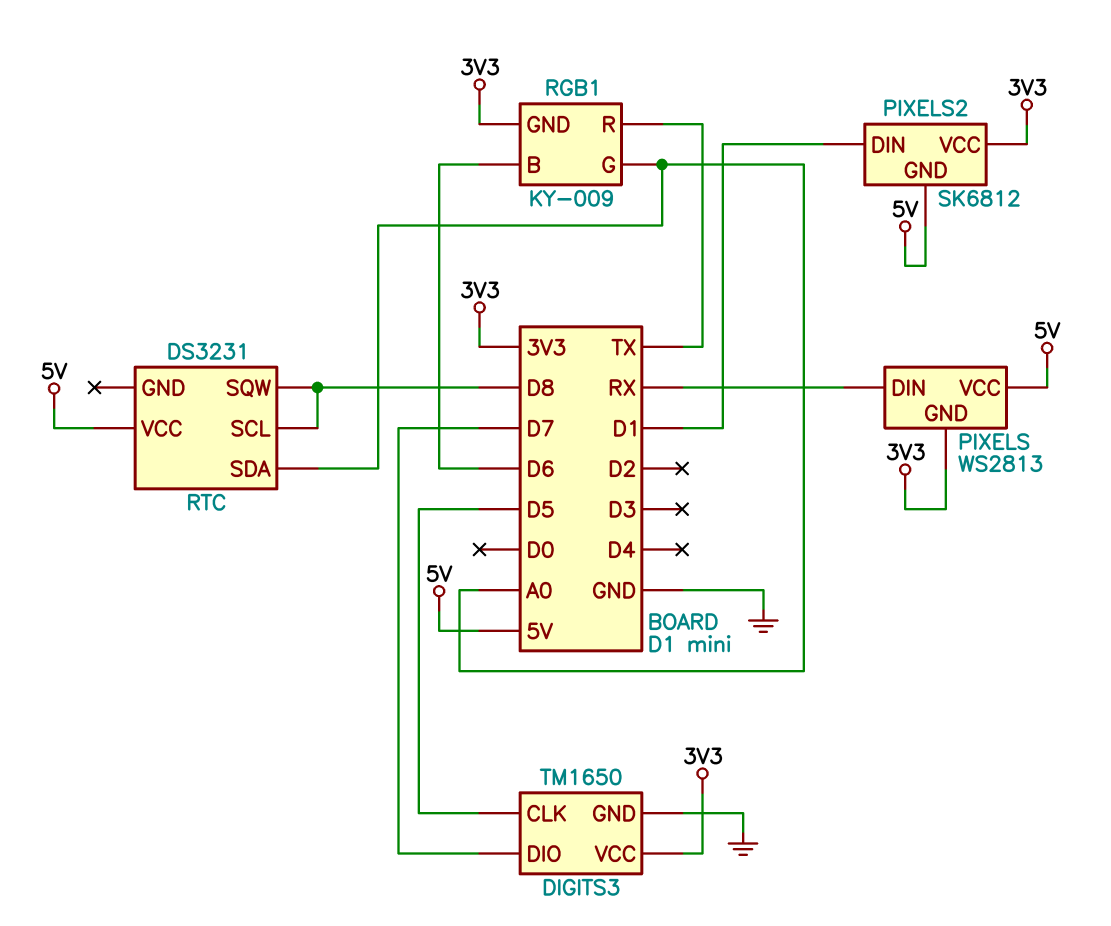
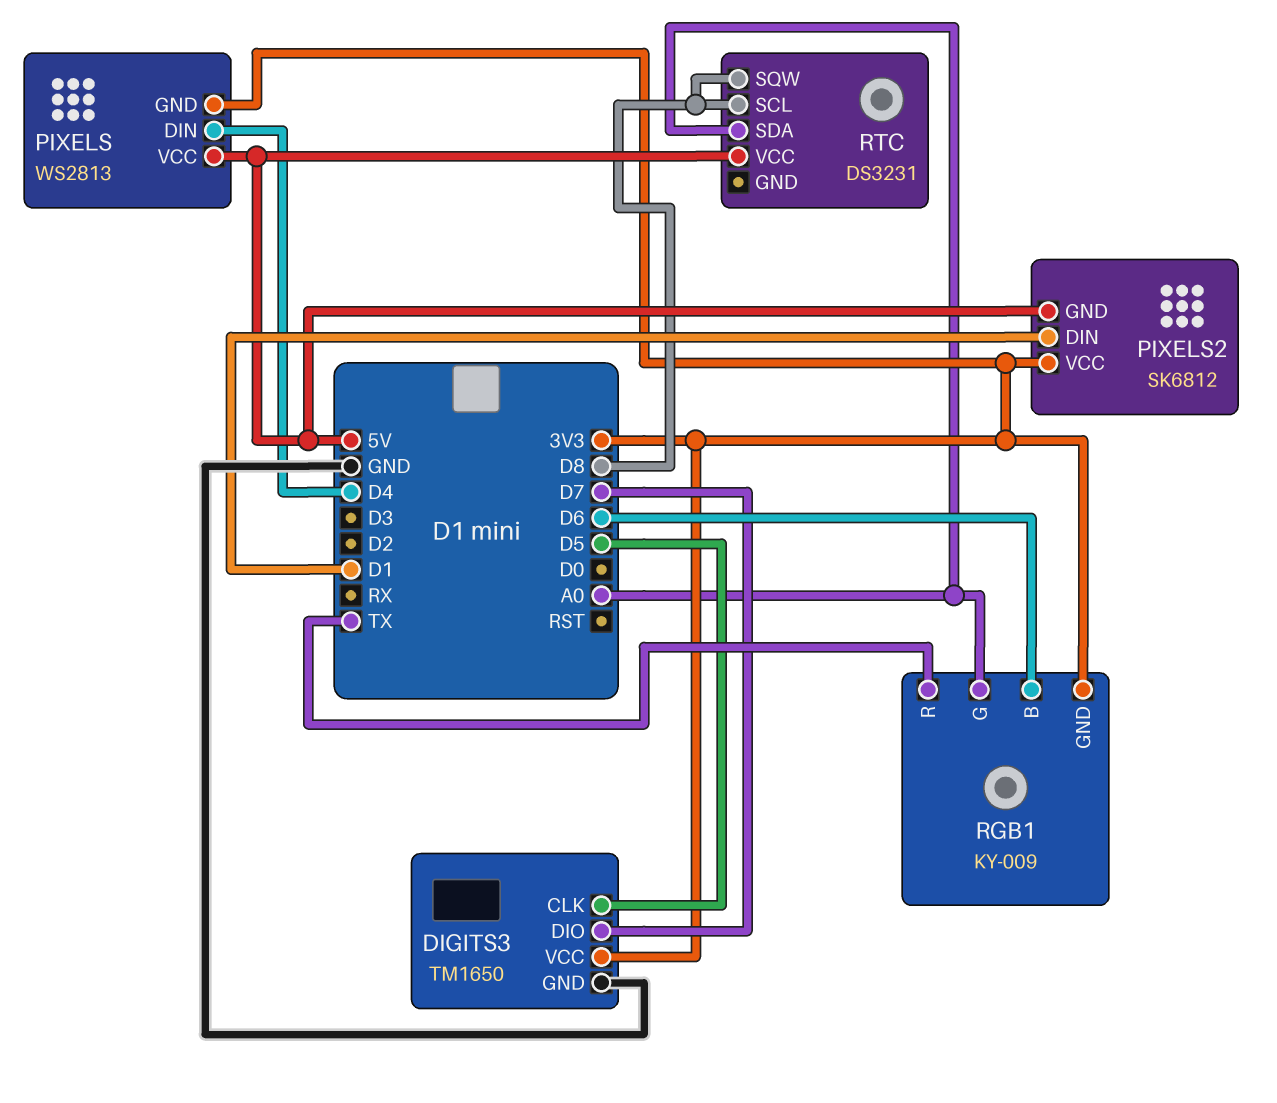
PIXELS pin DIN: RX -> D4

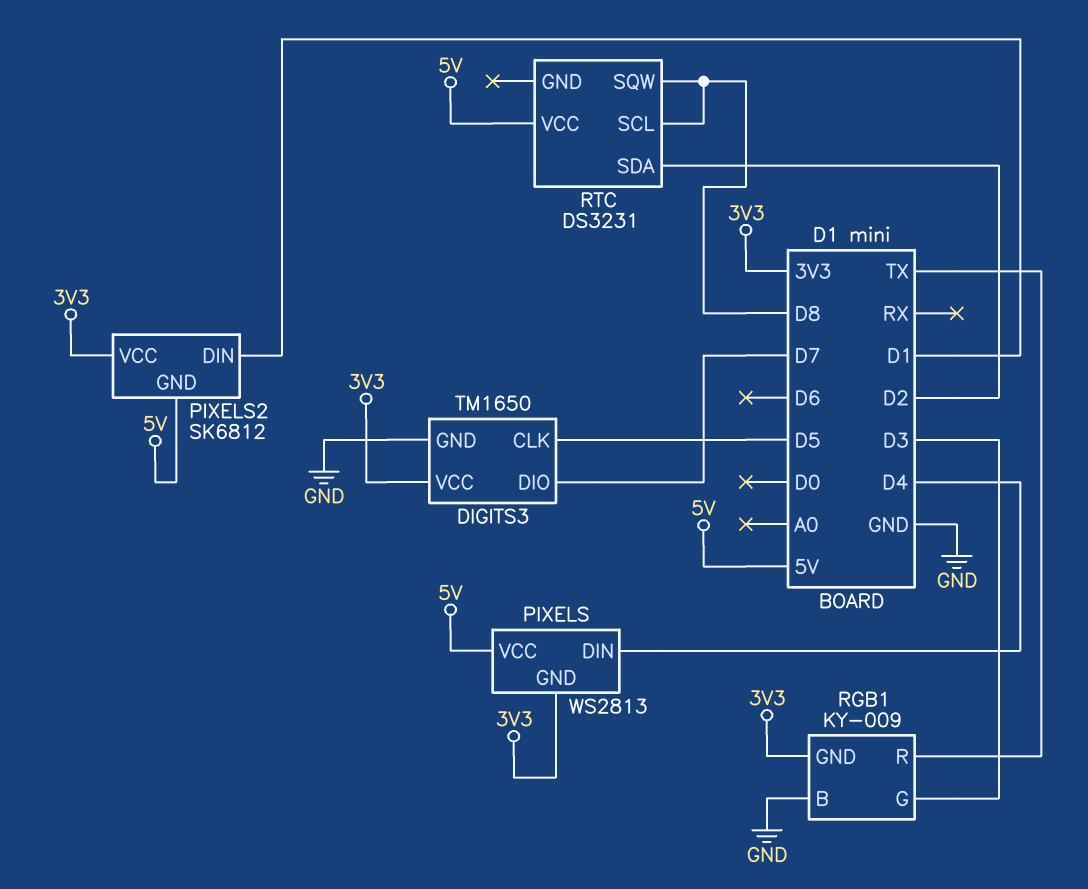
RGB1 pin B: D6 -> GND
RGB1 pin G: A0 -> D3
RTC pin SDA: A0 -> D2

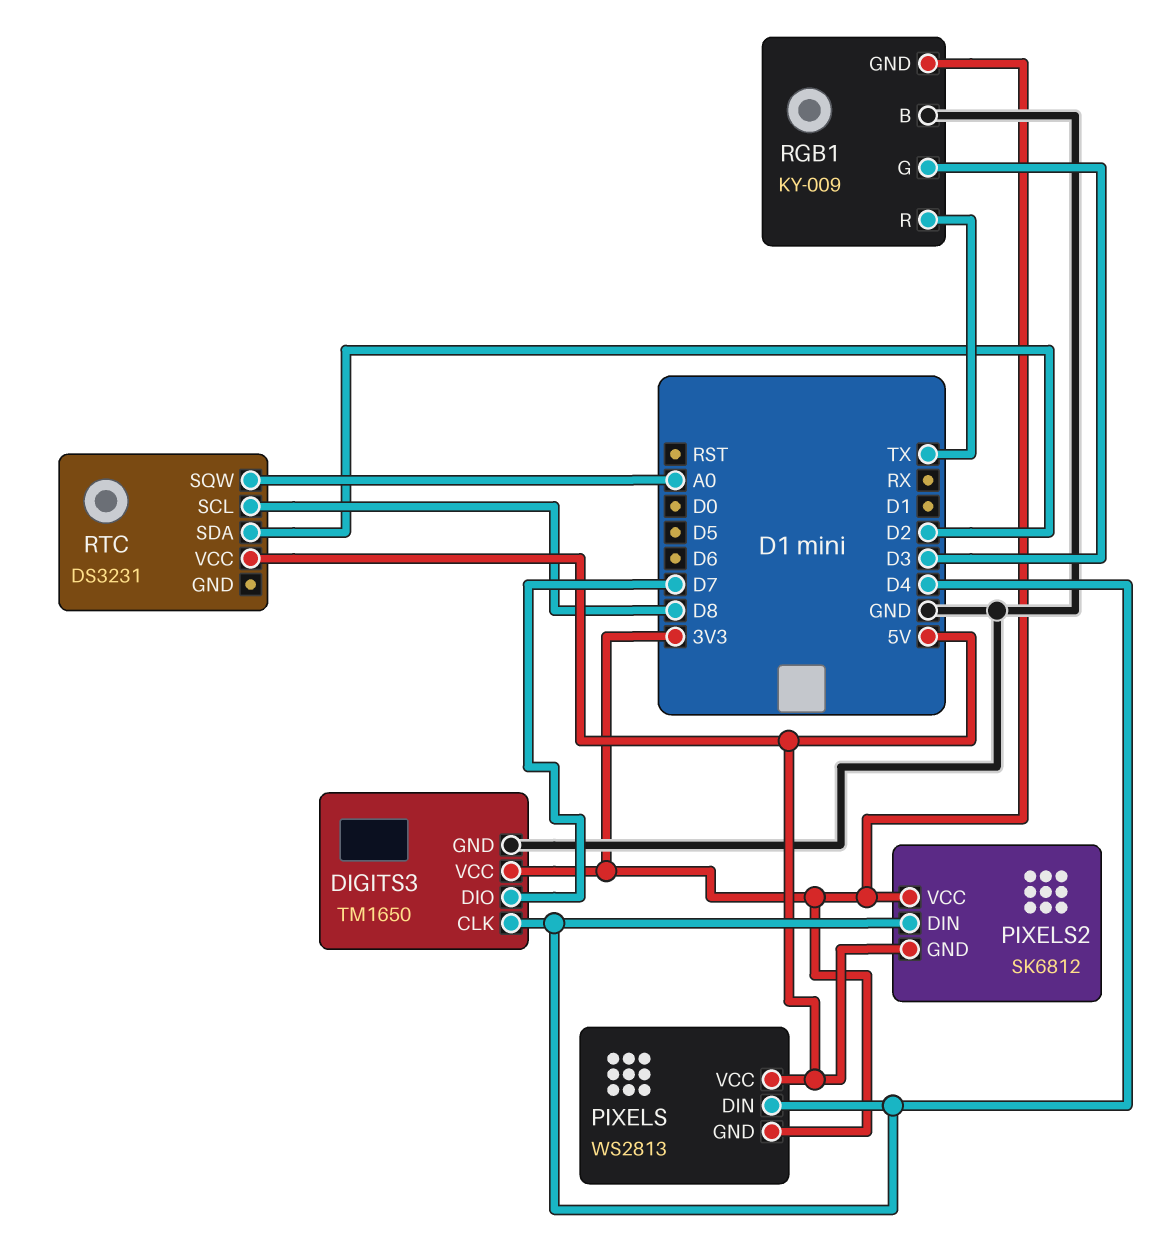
DIGITS3 pin CLK: D5 -> D4
PIXELS2 pin DIN: D1 -> D4
RTC pin SQW: D8 -> A0

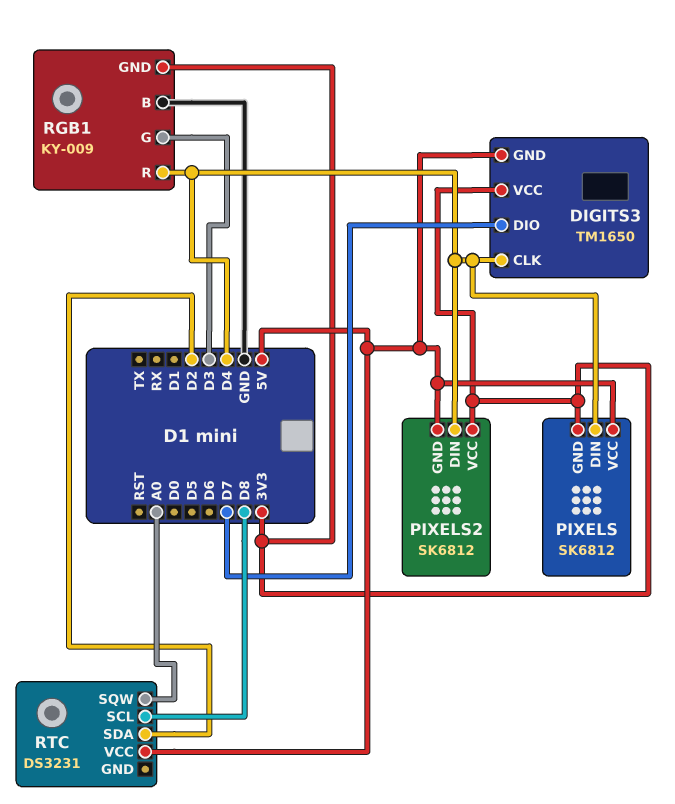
DIGITS3 pin GND: GND -> 5V
PIXELS: WS2813 -> SK6812
RGB1 pin R: TX -> D4

